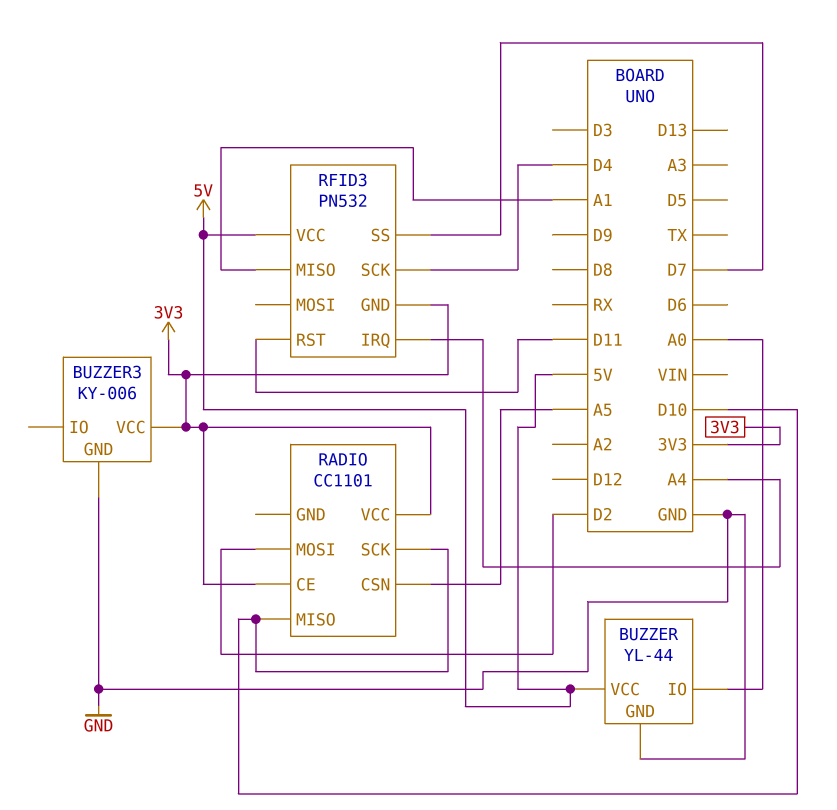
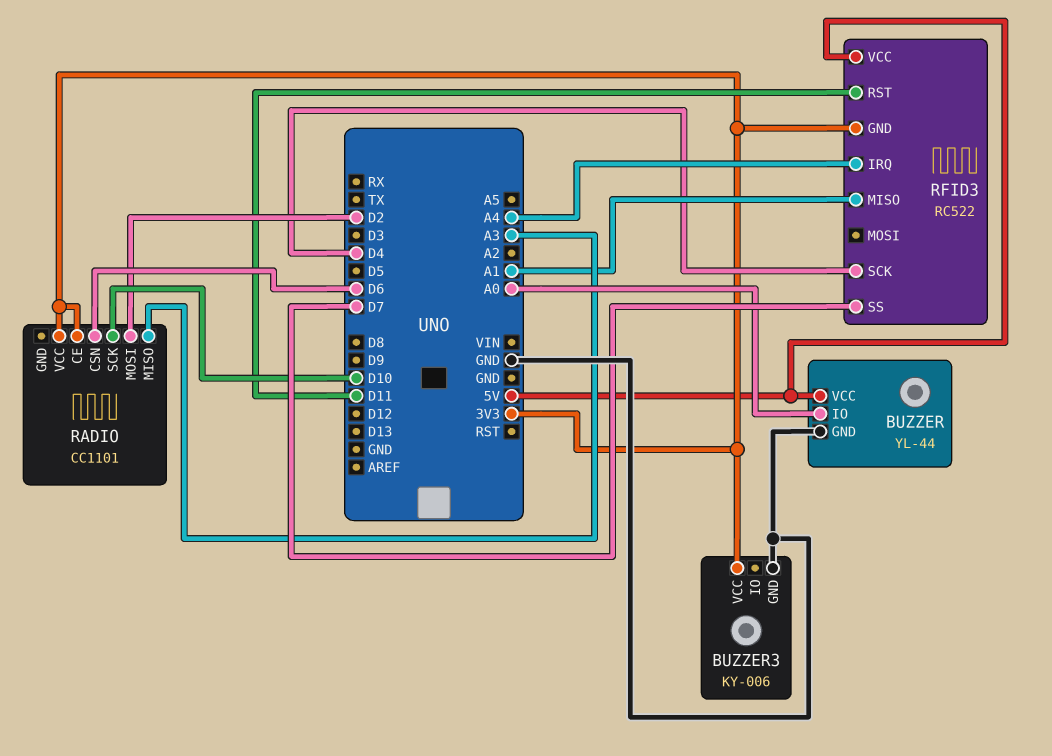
RADIO pin CSN: A5 -> D6
RADIO pin MISO: D10 -> A3
RFID3: PN532 -> RC522

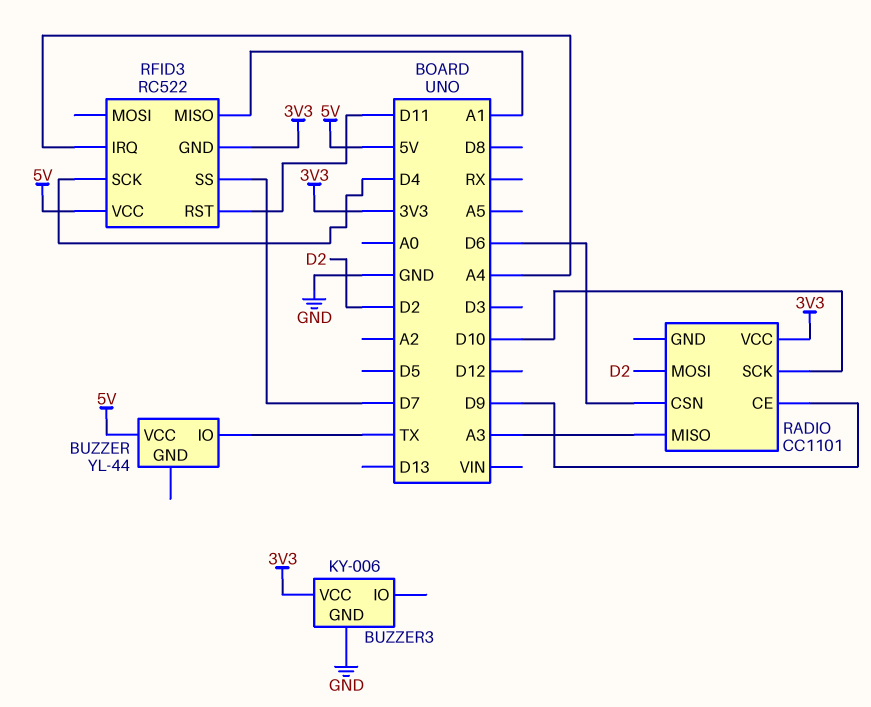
BUZZER pin GND: GND -> none
BUZZER pin IO: A0 -> TX
RADIO pin CE: 3V3 -> D9

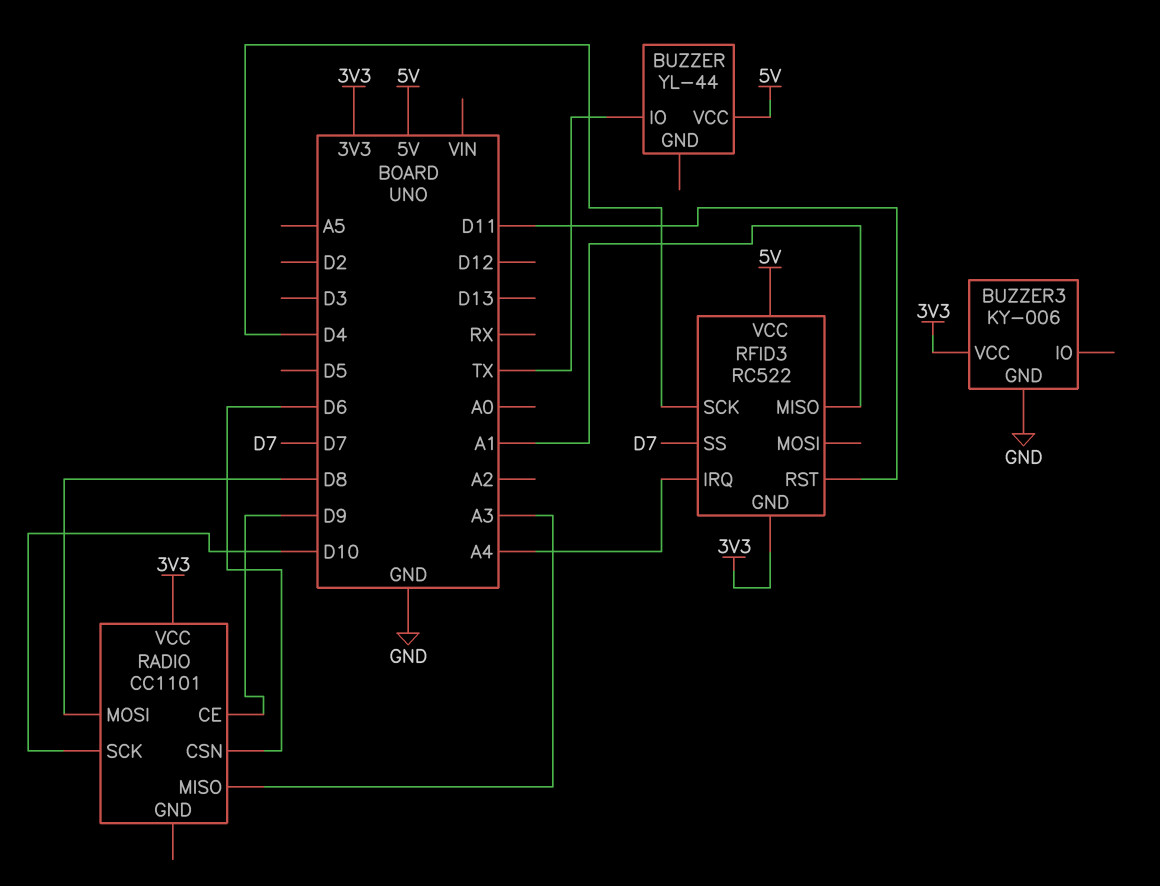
RADIO pin MOSI: D2 -> D8

